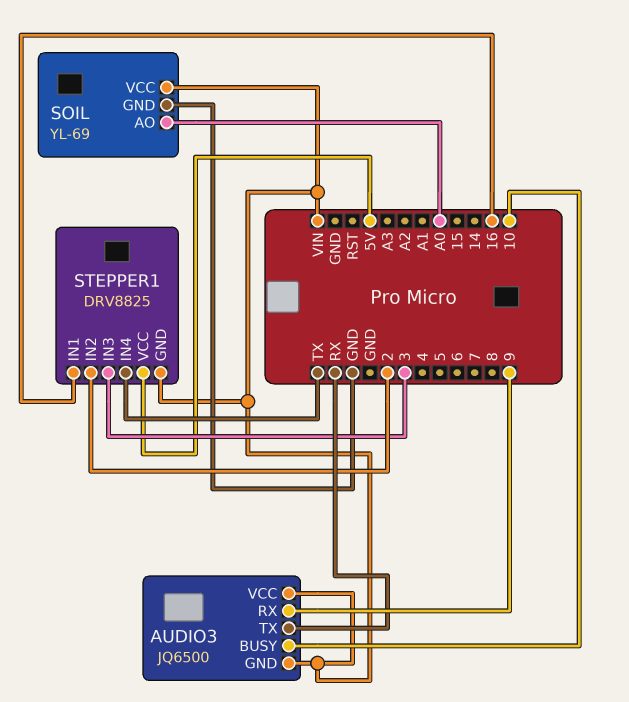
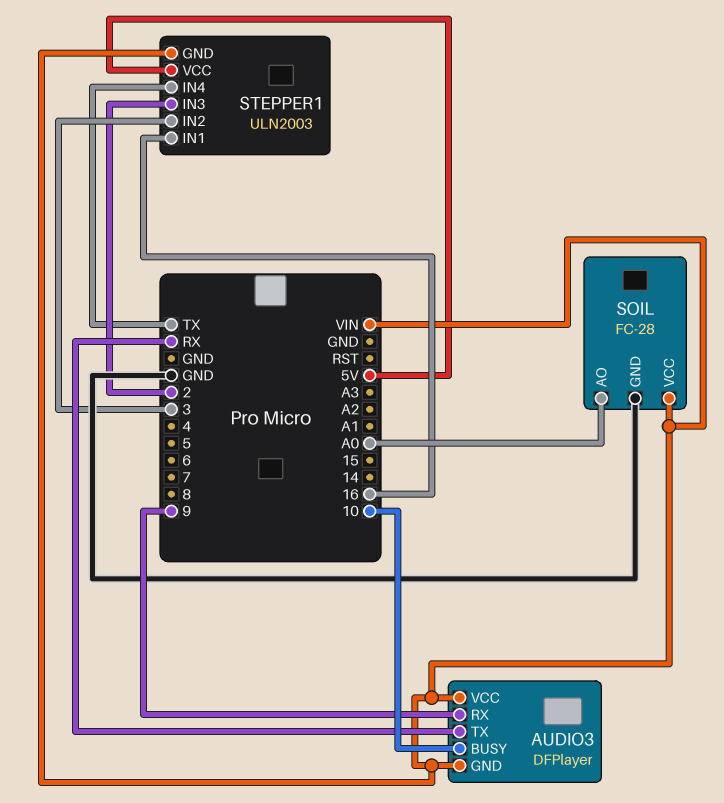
AUDIO3: JQ6500 -> DFPlayer
SOIL: YL-69 -> FC-28
STEPPER1: DRV8825 -> ULN2003
STEPPER1 pin IN2: 2 -> 3
STEPPER1 pin IN3: 3 -> 2

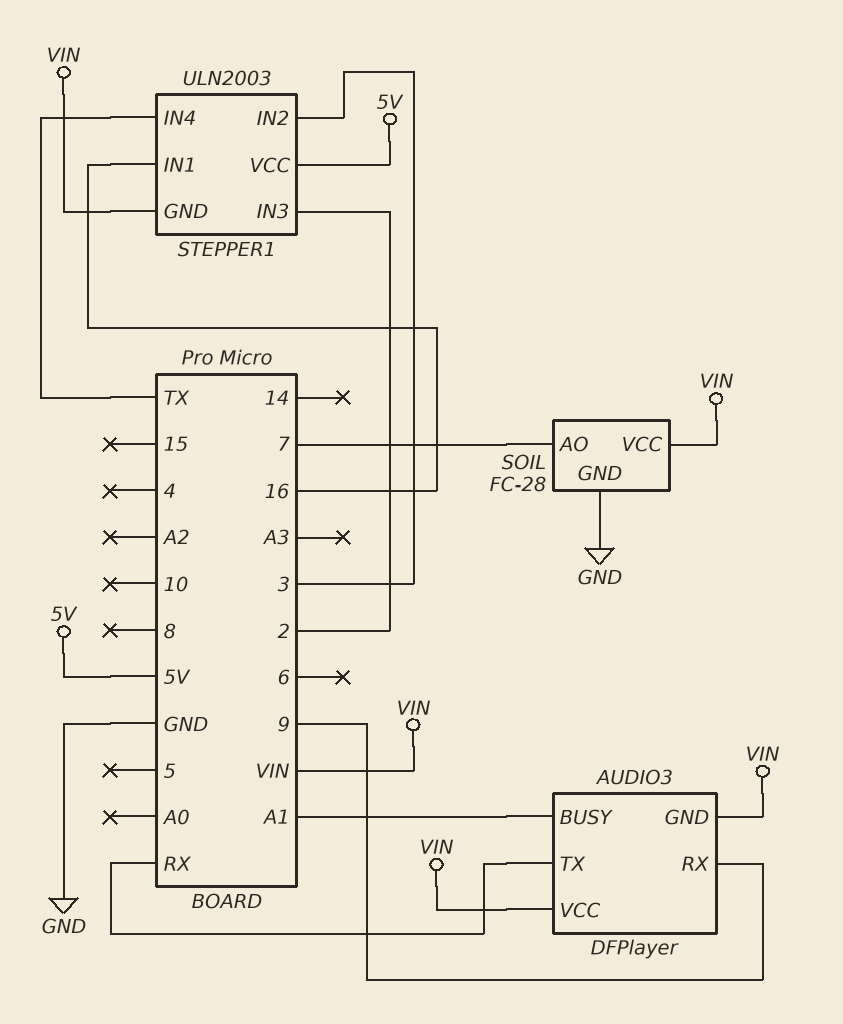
AUDIO3 pin BUSY: 10 -> A1
SOIL pin AO: A0 -> 7

